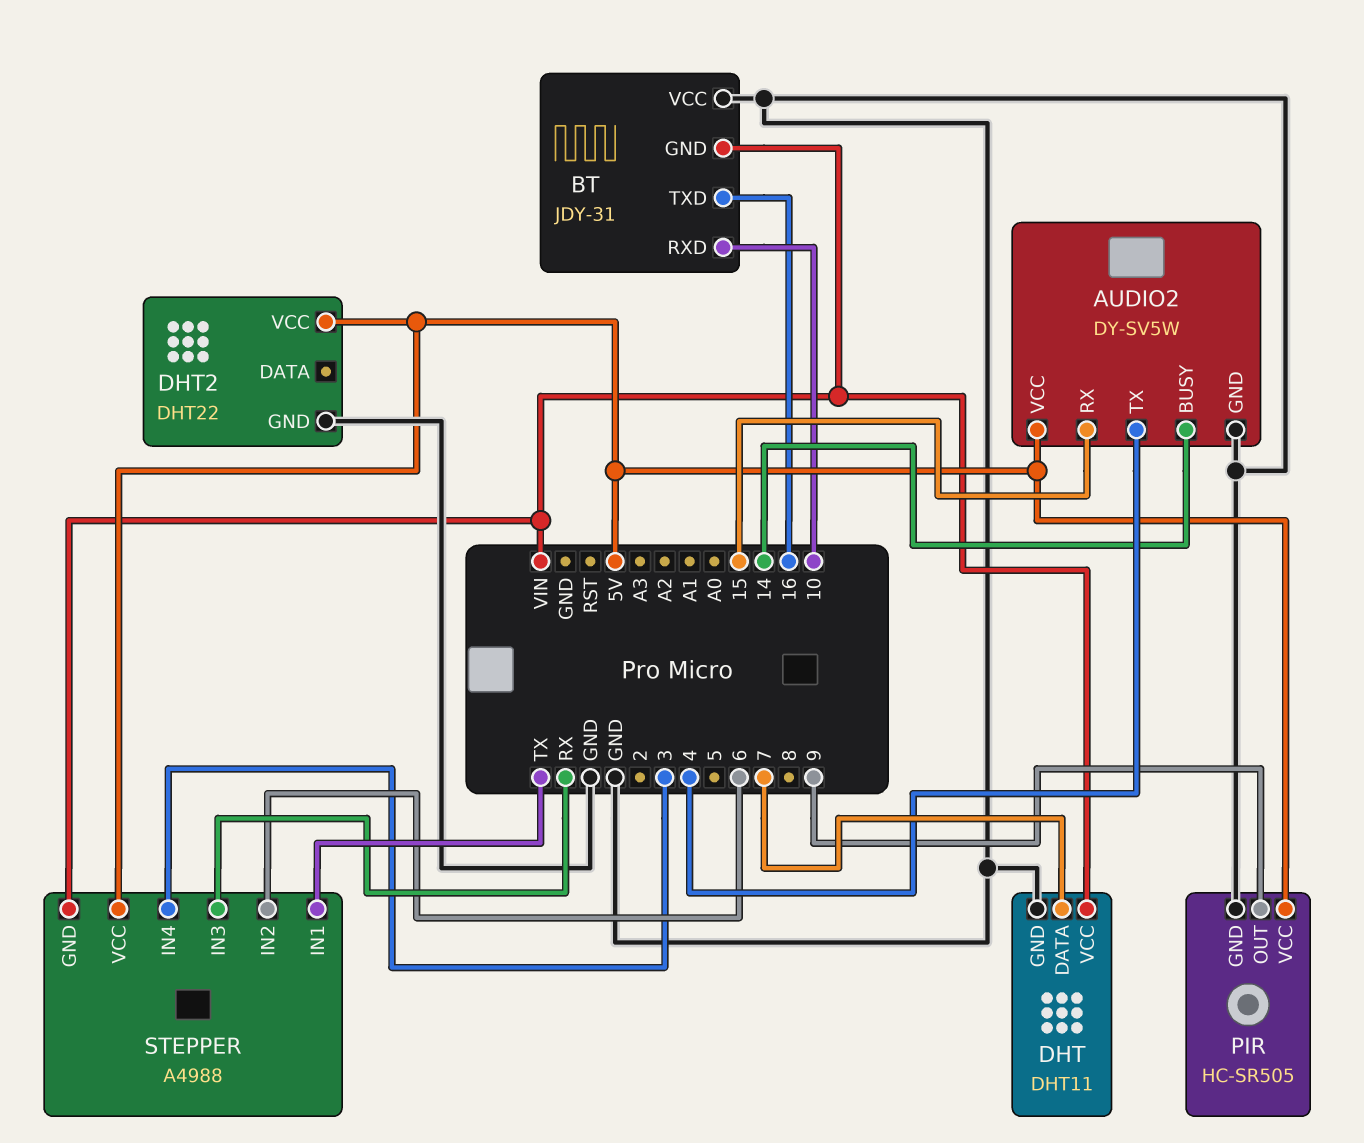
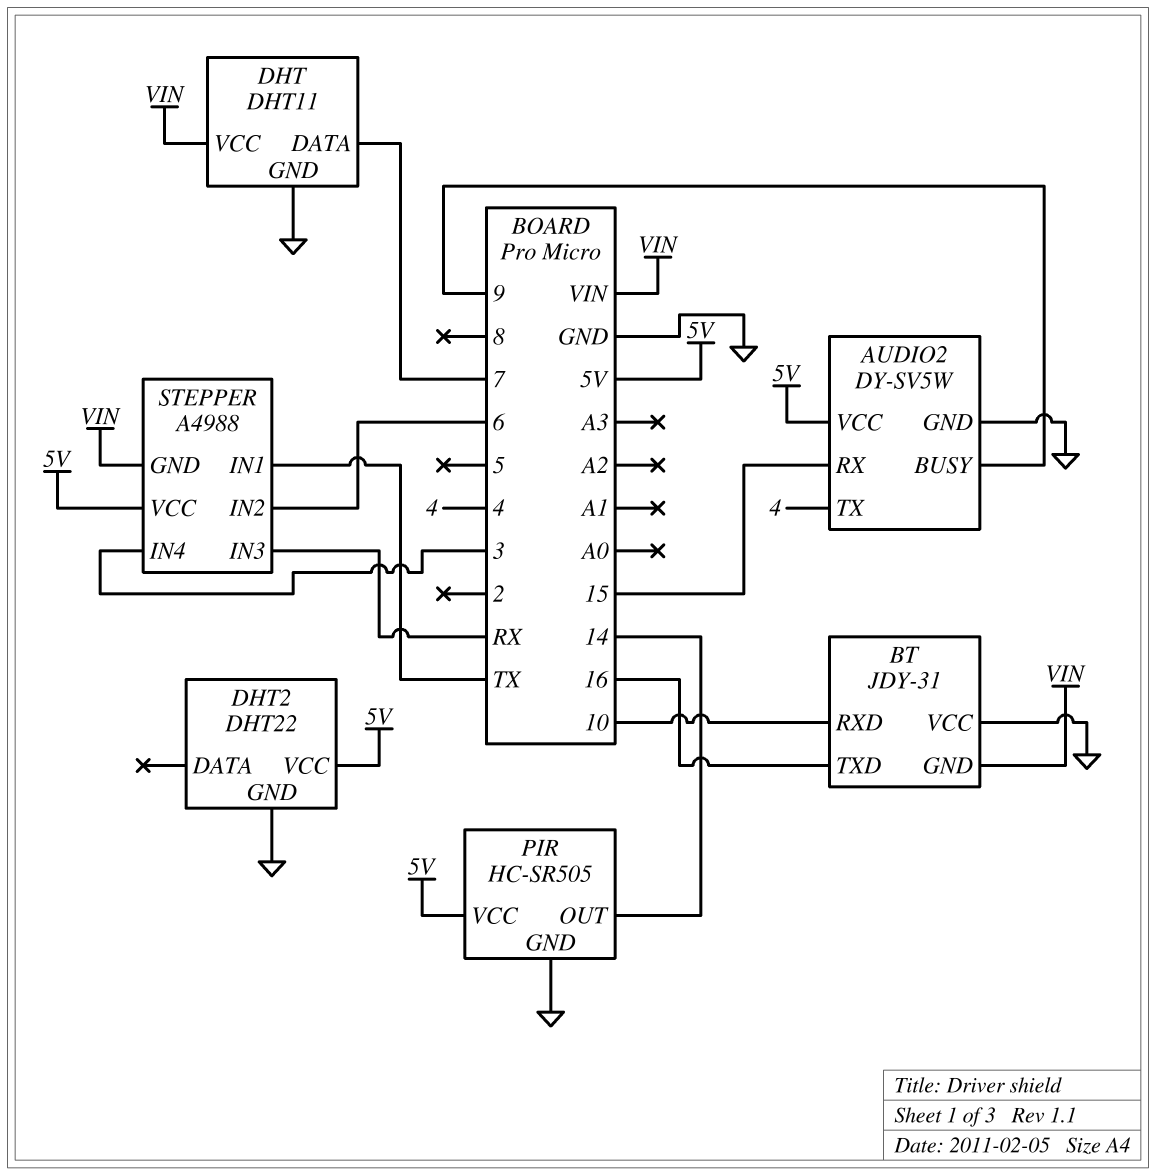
AUDIO2 pin BUSY: 14 -> 9
PIR pin OUT: 9 -> 14

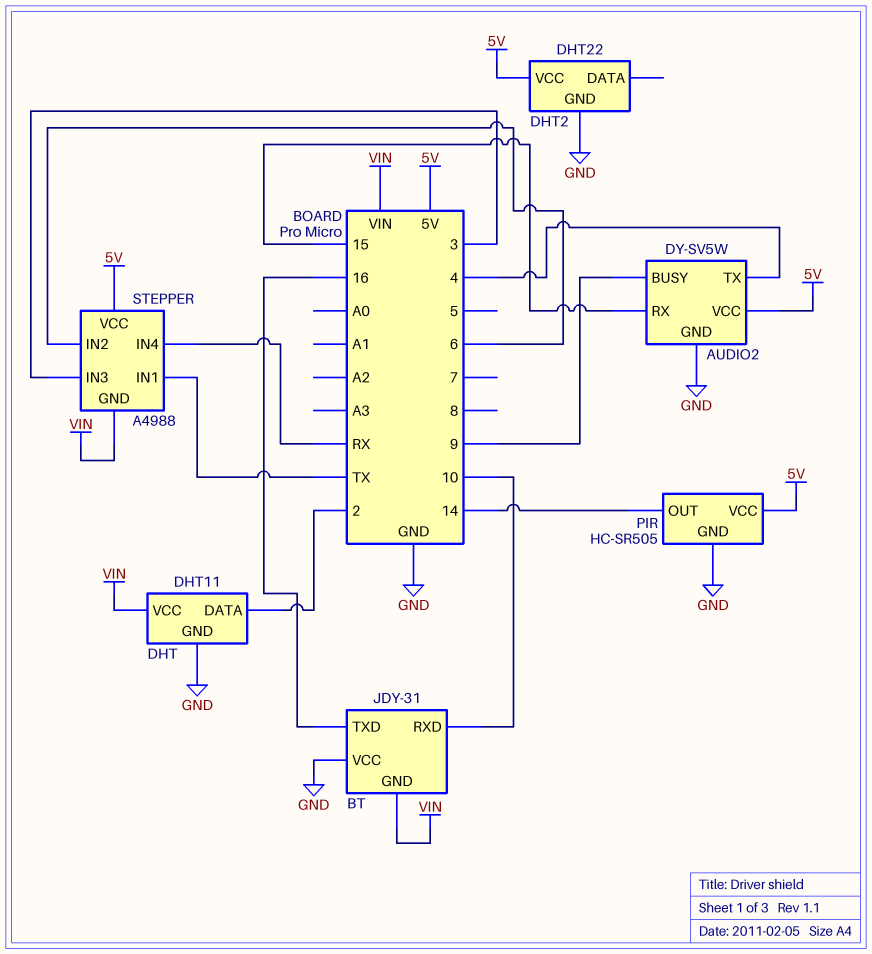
DHT pin DATA: 7 -> 2
STEPPER pin IN3: RX -> 3
STEPPER pin IN4: 3 -> RX

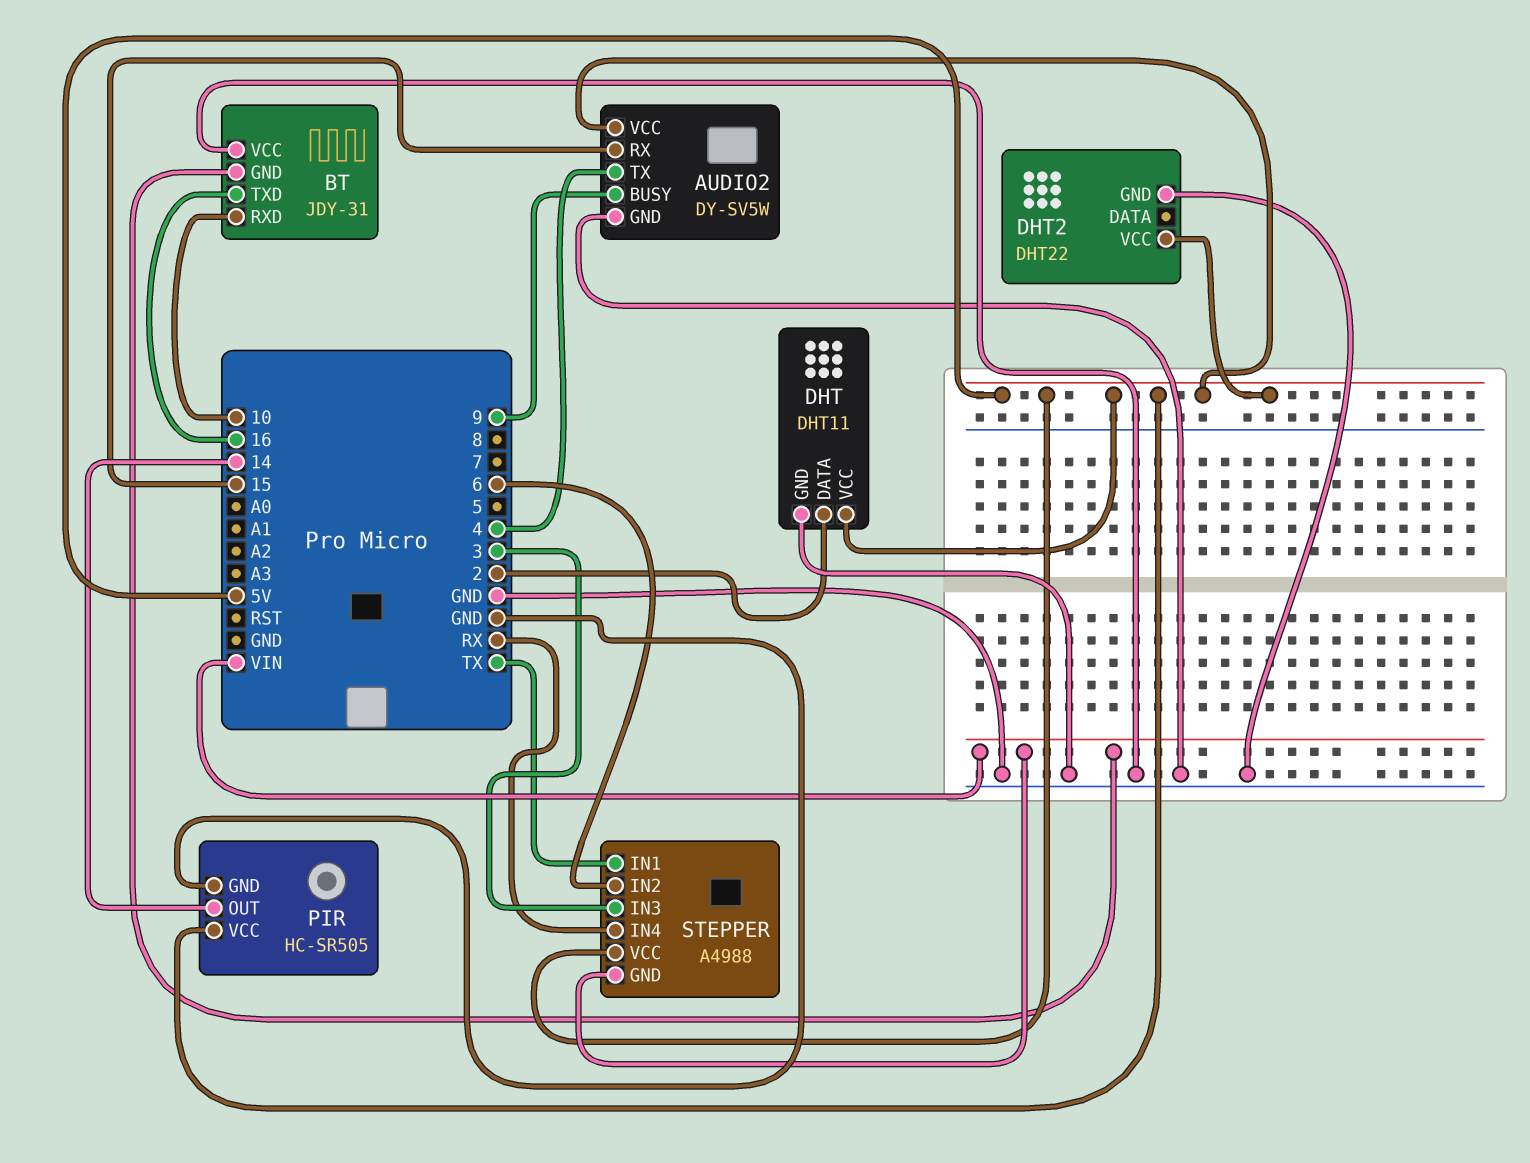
DHT pin VCC: VIN -> 5V

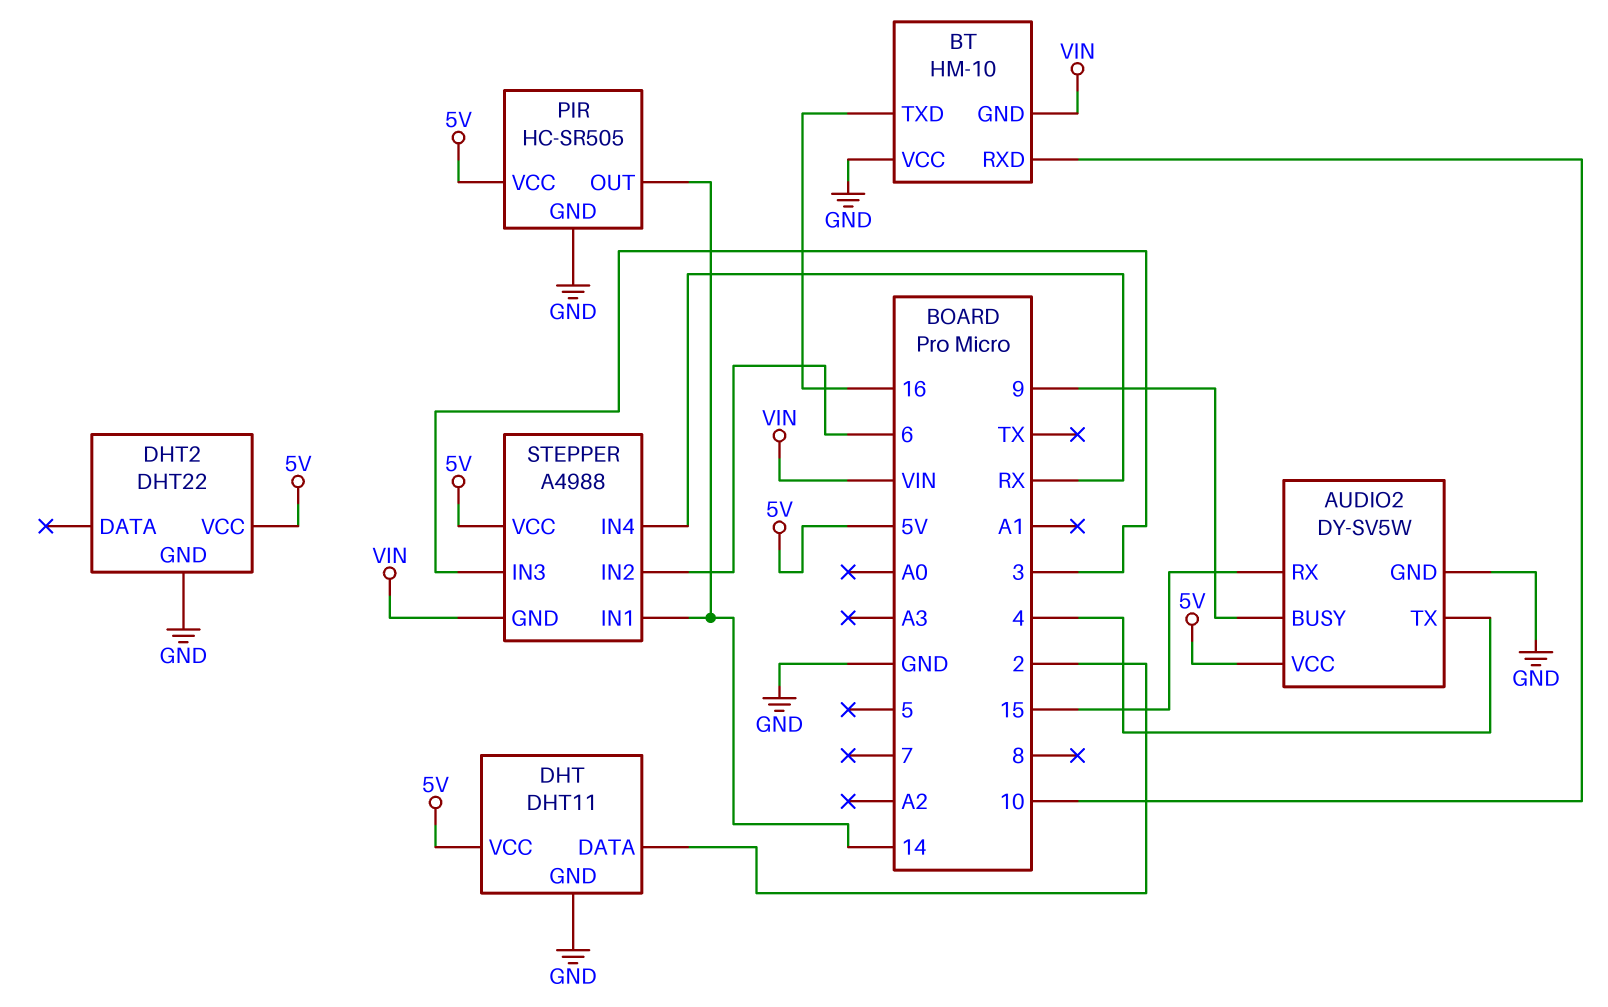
BT: JDY-31 -> HM-10
STEPPER pin IN1: TX -> 14

